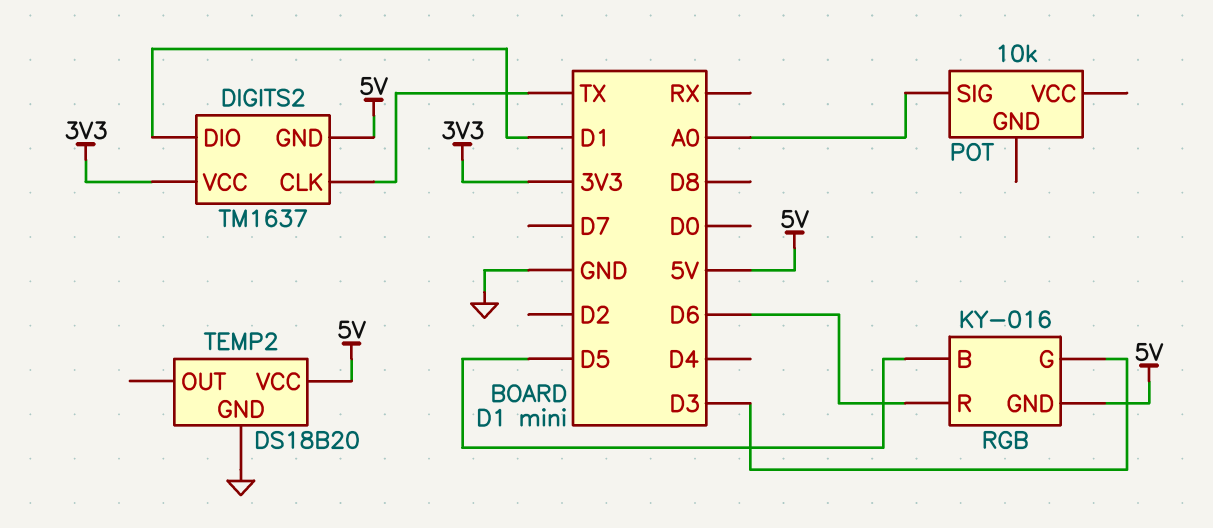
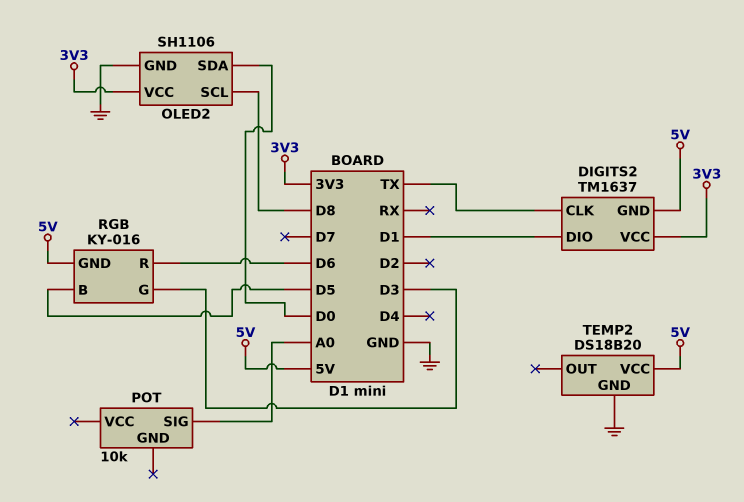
OLED2: none -> SH1106
OLED2 pin GND: none -> GND
OLED2 pin SCL: none -> D8
OLED2 pin SDA: none -> D0
OLED2 pin VCC: none -> 3V3

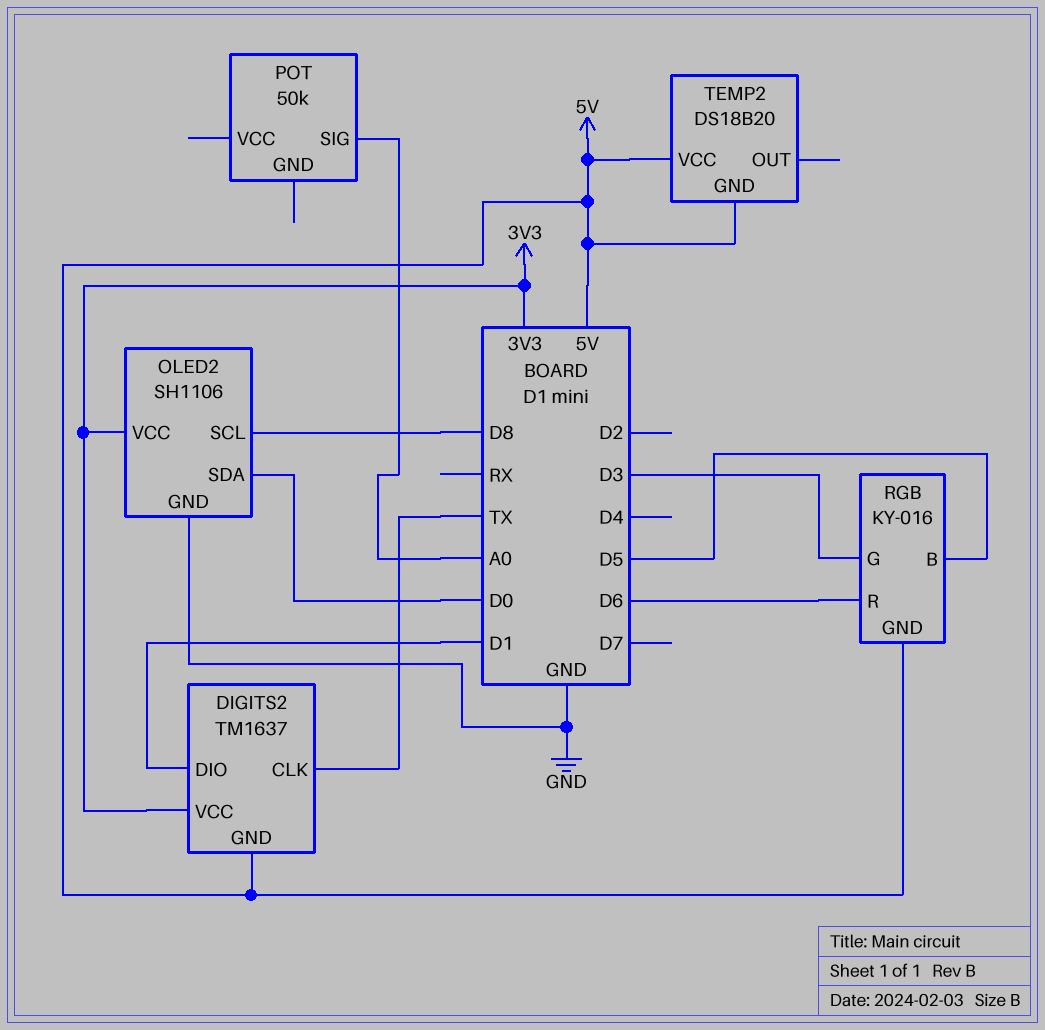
POT: 10k -> 50k
TEMP2 pin GND: GND -> 5V

